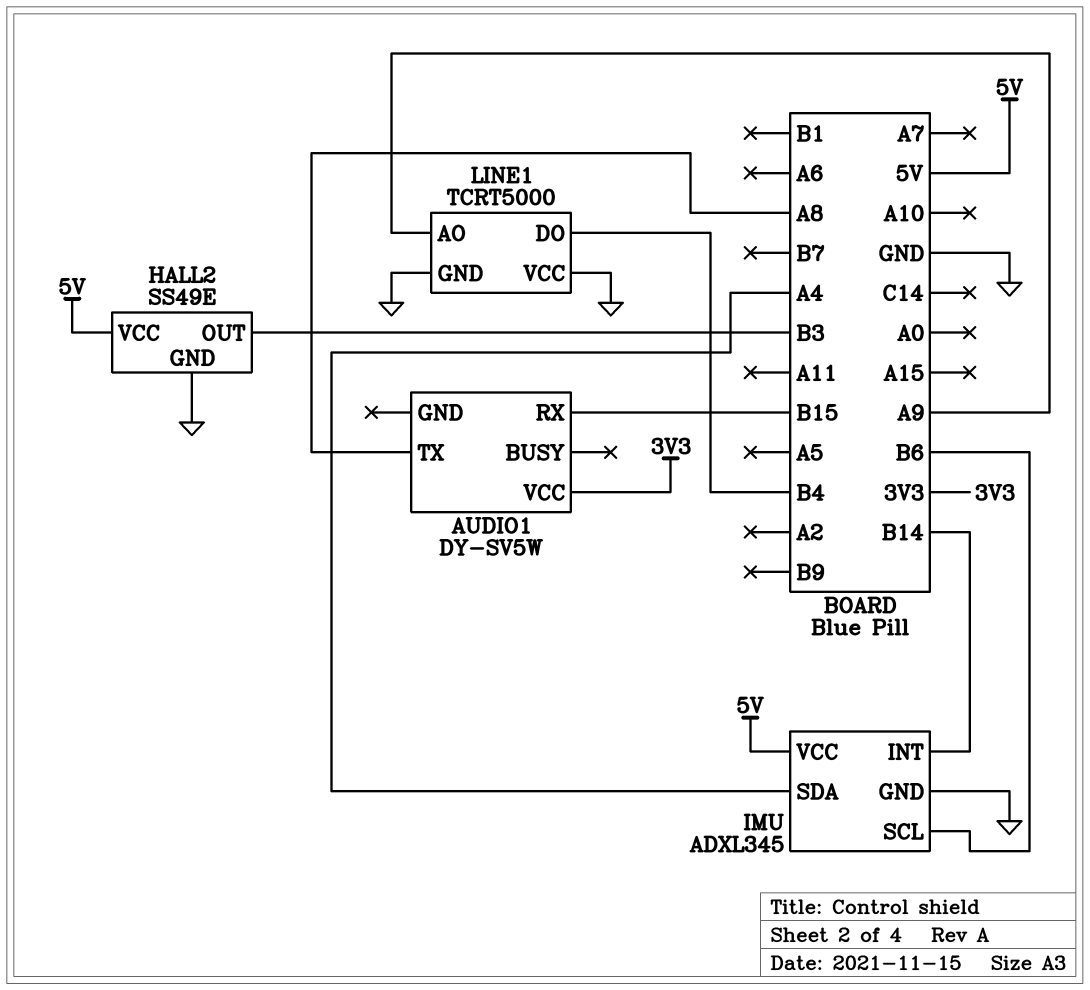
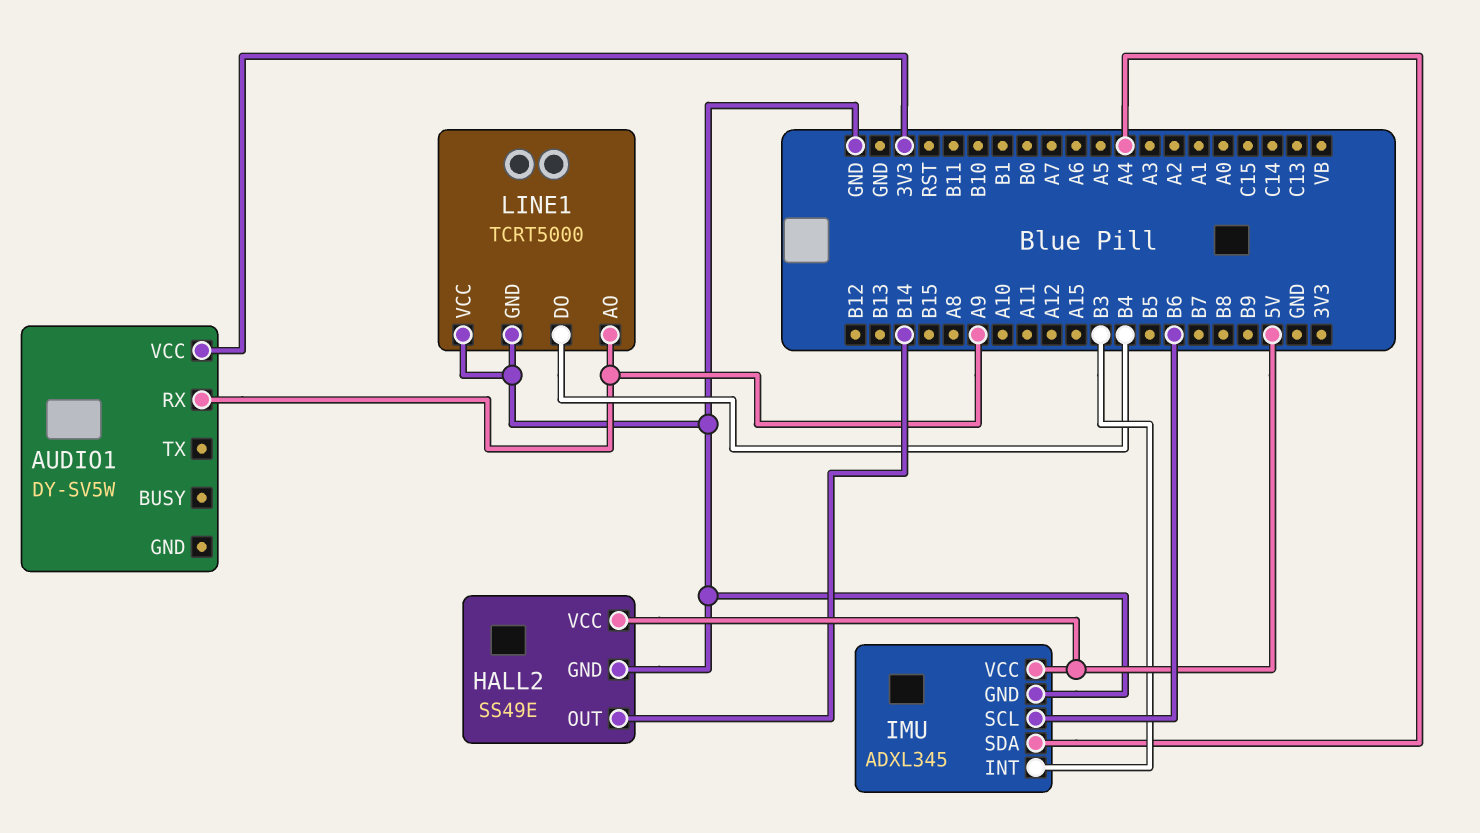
AUDIO1 pin RX: B15 -> A9
AUDIO1 pin TX: A8 -> none
HALL2 pin OUT: B3 -> B14
IMU pin INT: B14 -> B3

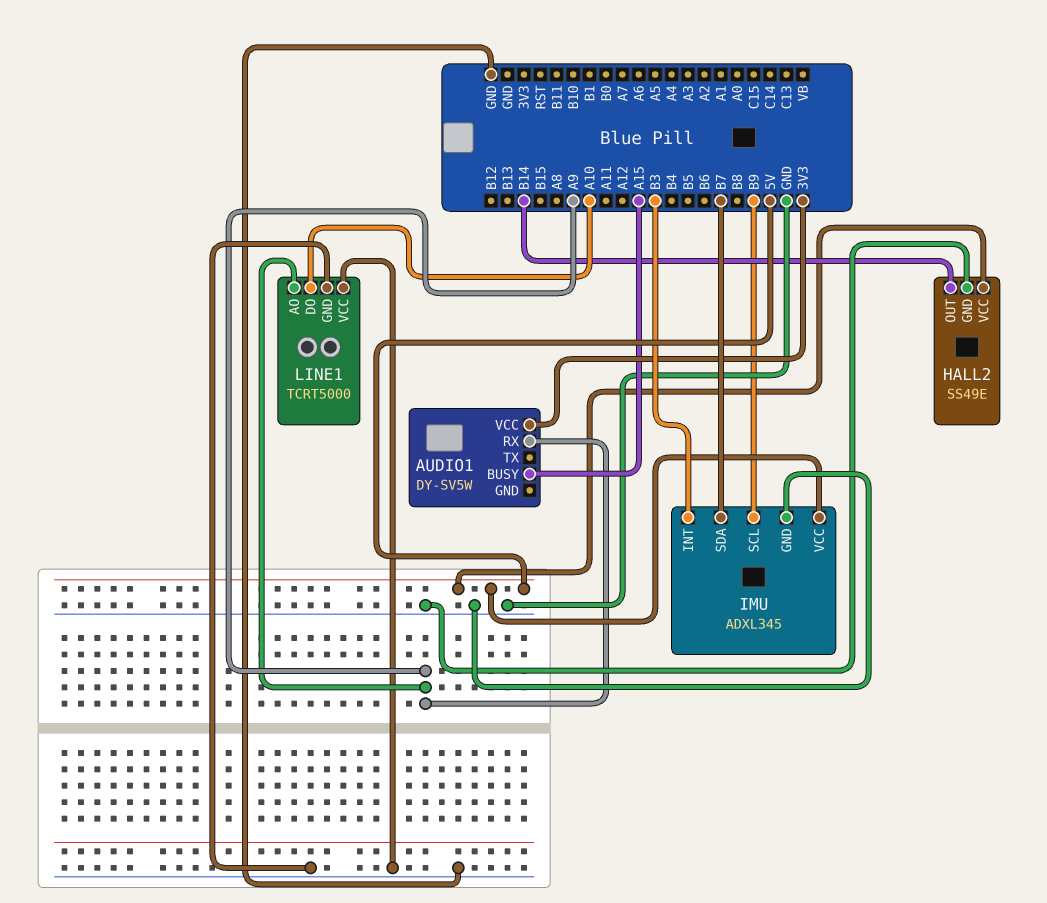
AUDIO1 pin BUSY: none -> A15
IMU pin SCL: B6 -> B9
IMU pin SDA: A4 -> B7
LINE1 pin DO: B4 -> A10

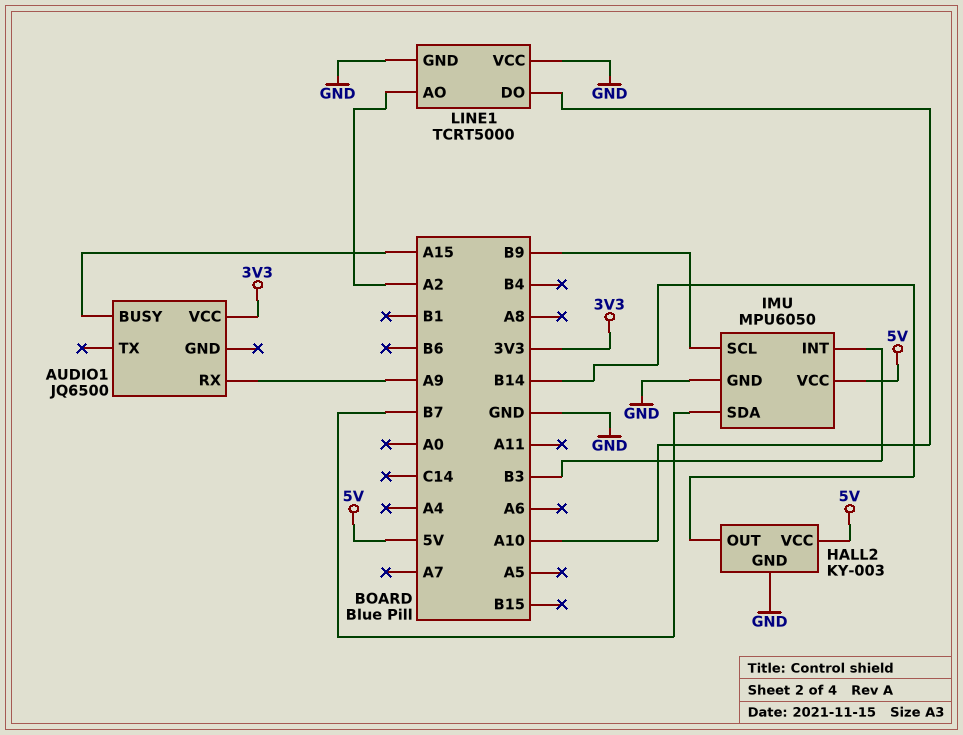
AUDIO1: DY-SV5W -> JQ6500
HALL2: SS49E -> KY-003
IMU: ADXL345 -> MPU6050
LINE1 pin AO: A9 -> A2

